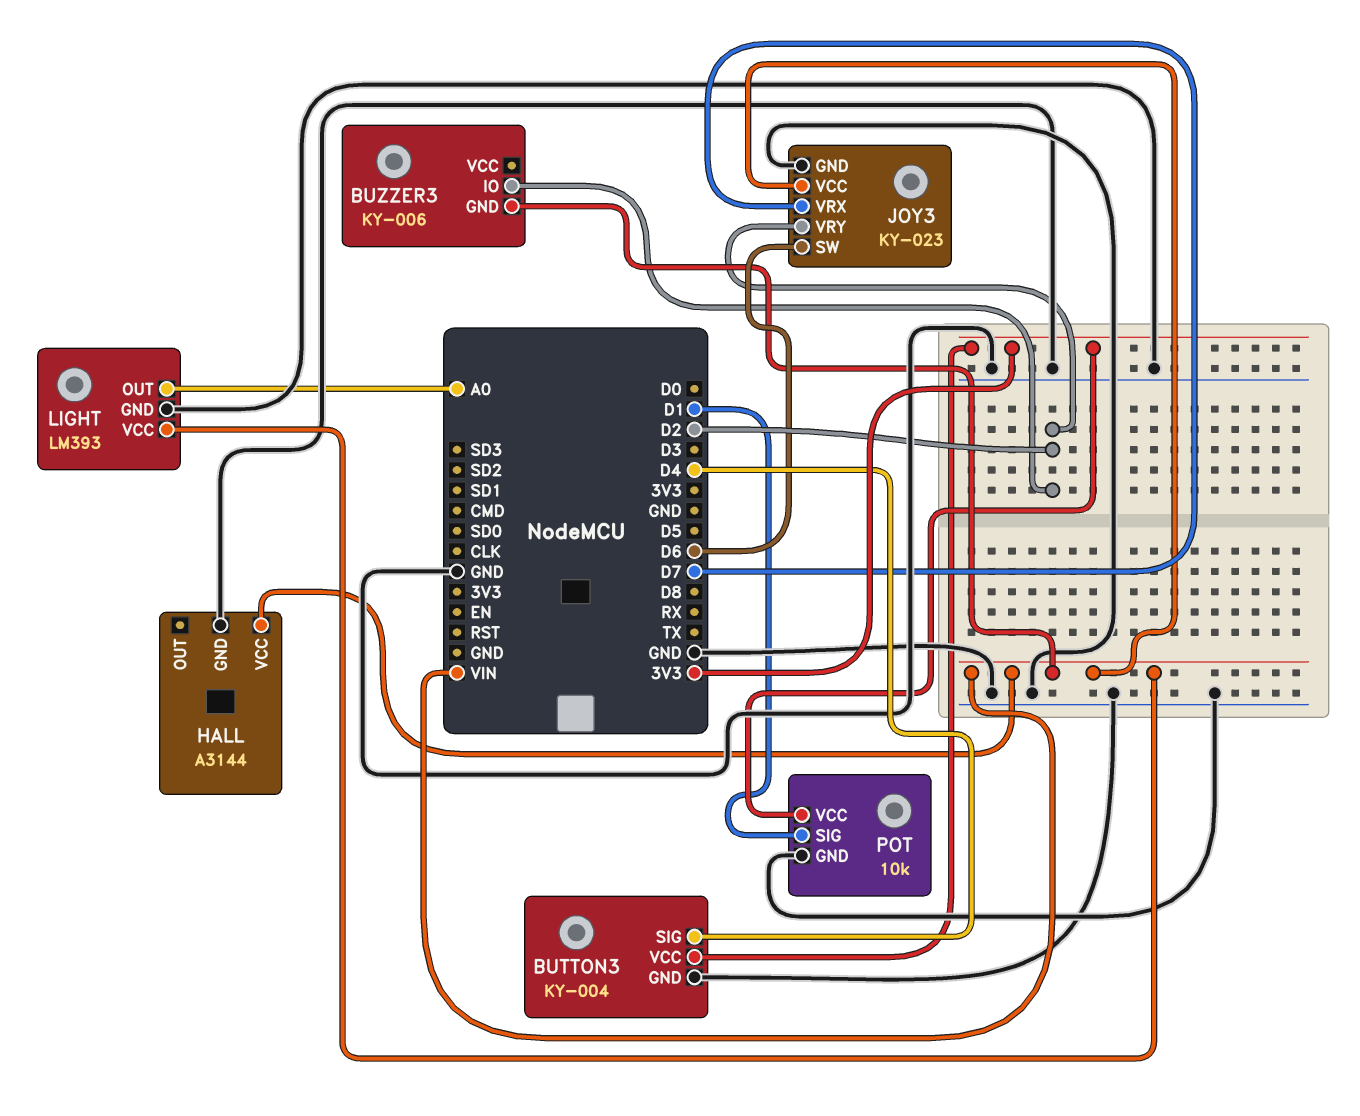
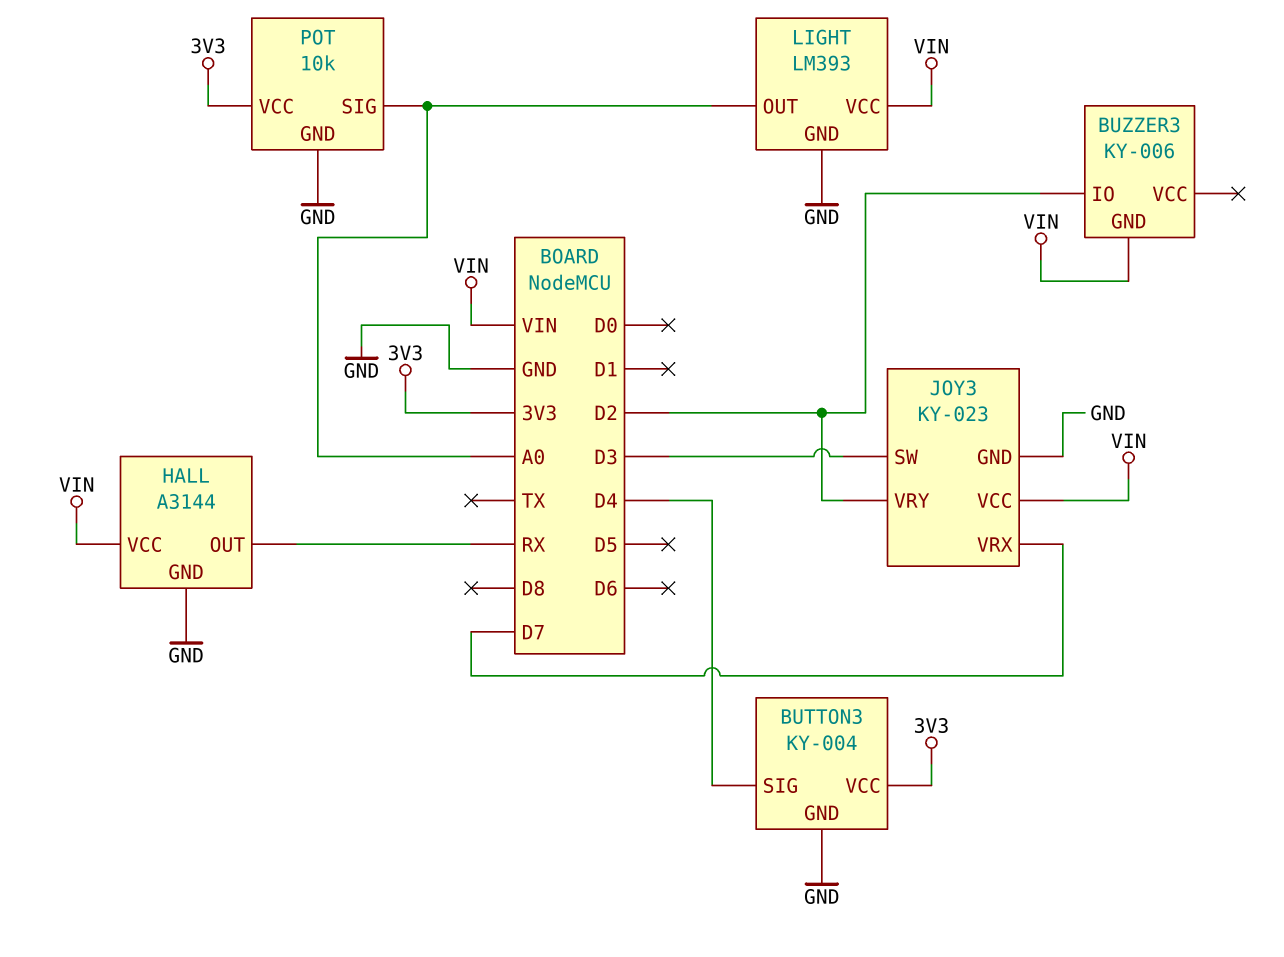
HALL pin OUT: none -> RX
JOY3 pin SW: D6 -> D3
POT pin SIG: D1 -> A0

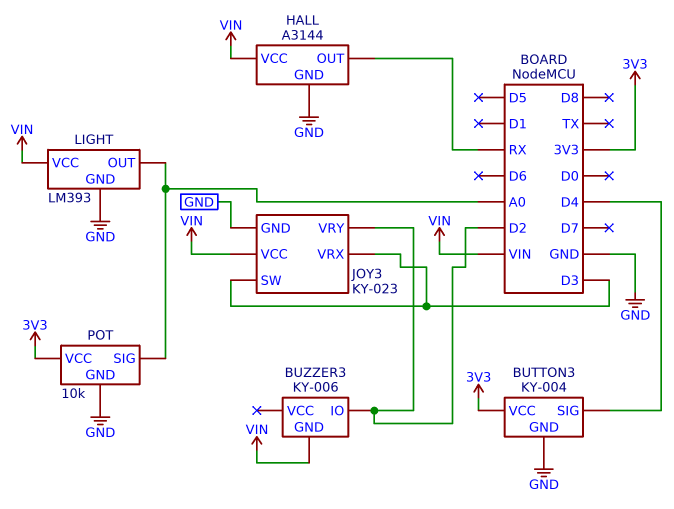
JOY3 pin VRX: D7 -> D3

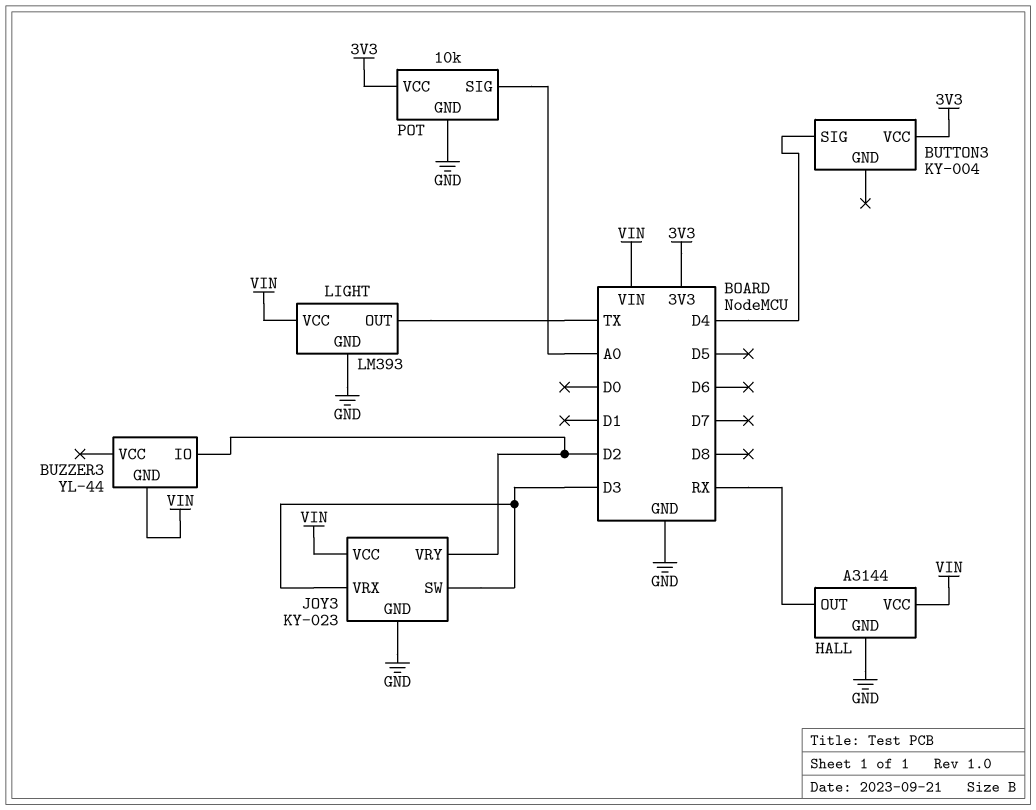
BUTTON3 pin GND: GND -> none
BUZZER3: KY-006 -> YL-44
LIGHT pin OUT: A0 -> TX

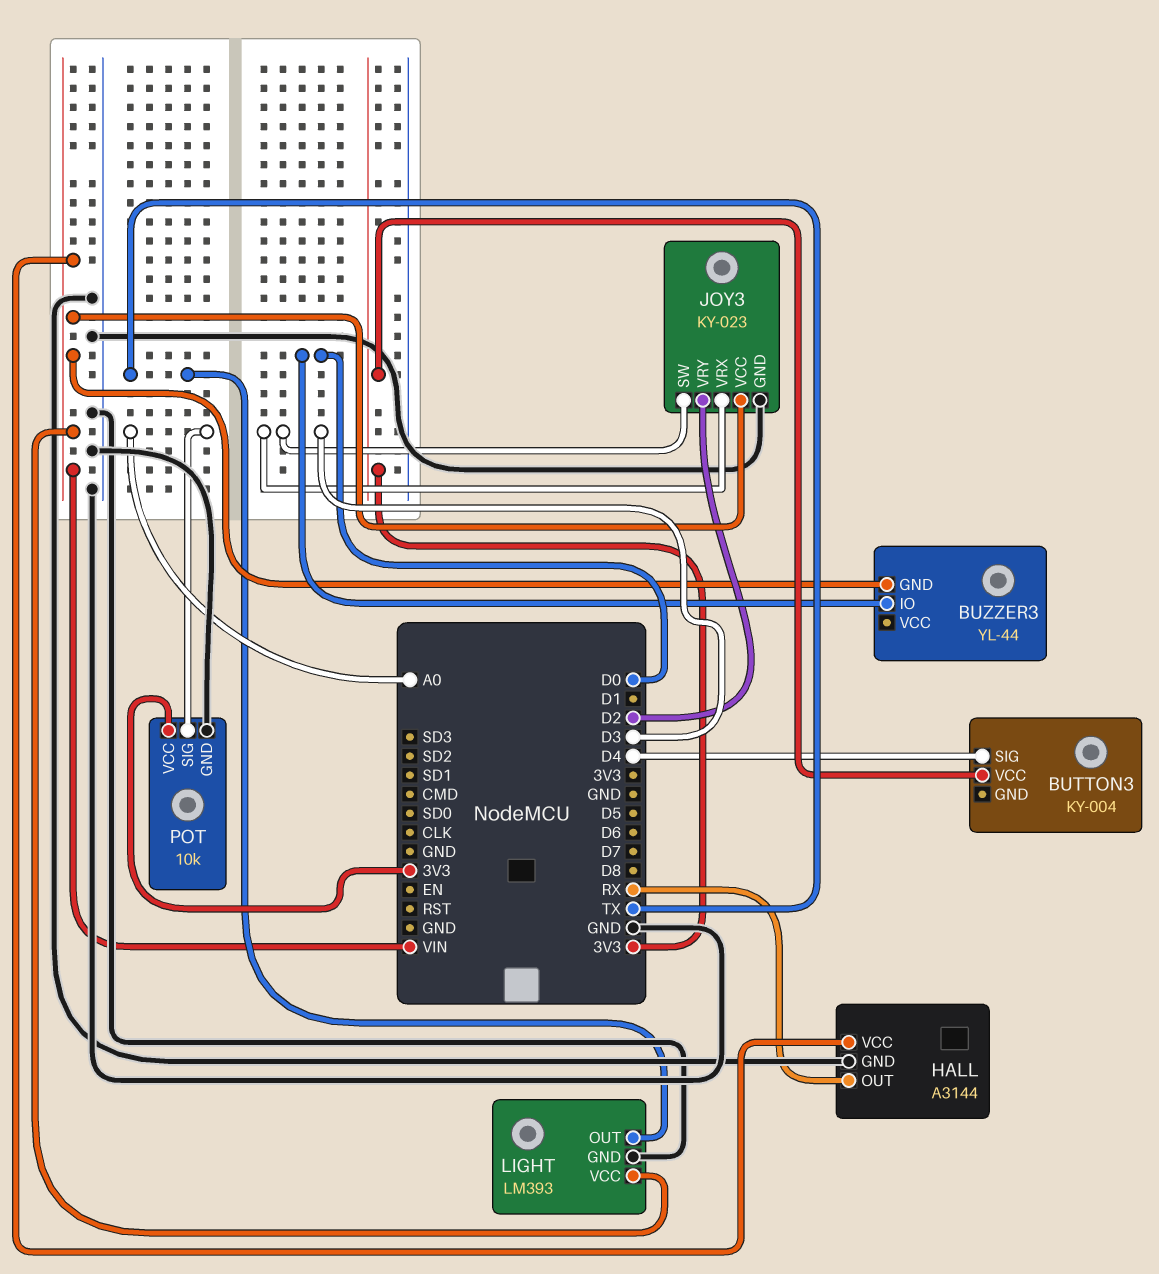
BUZZER3 pin IO: D2 -> D0

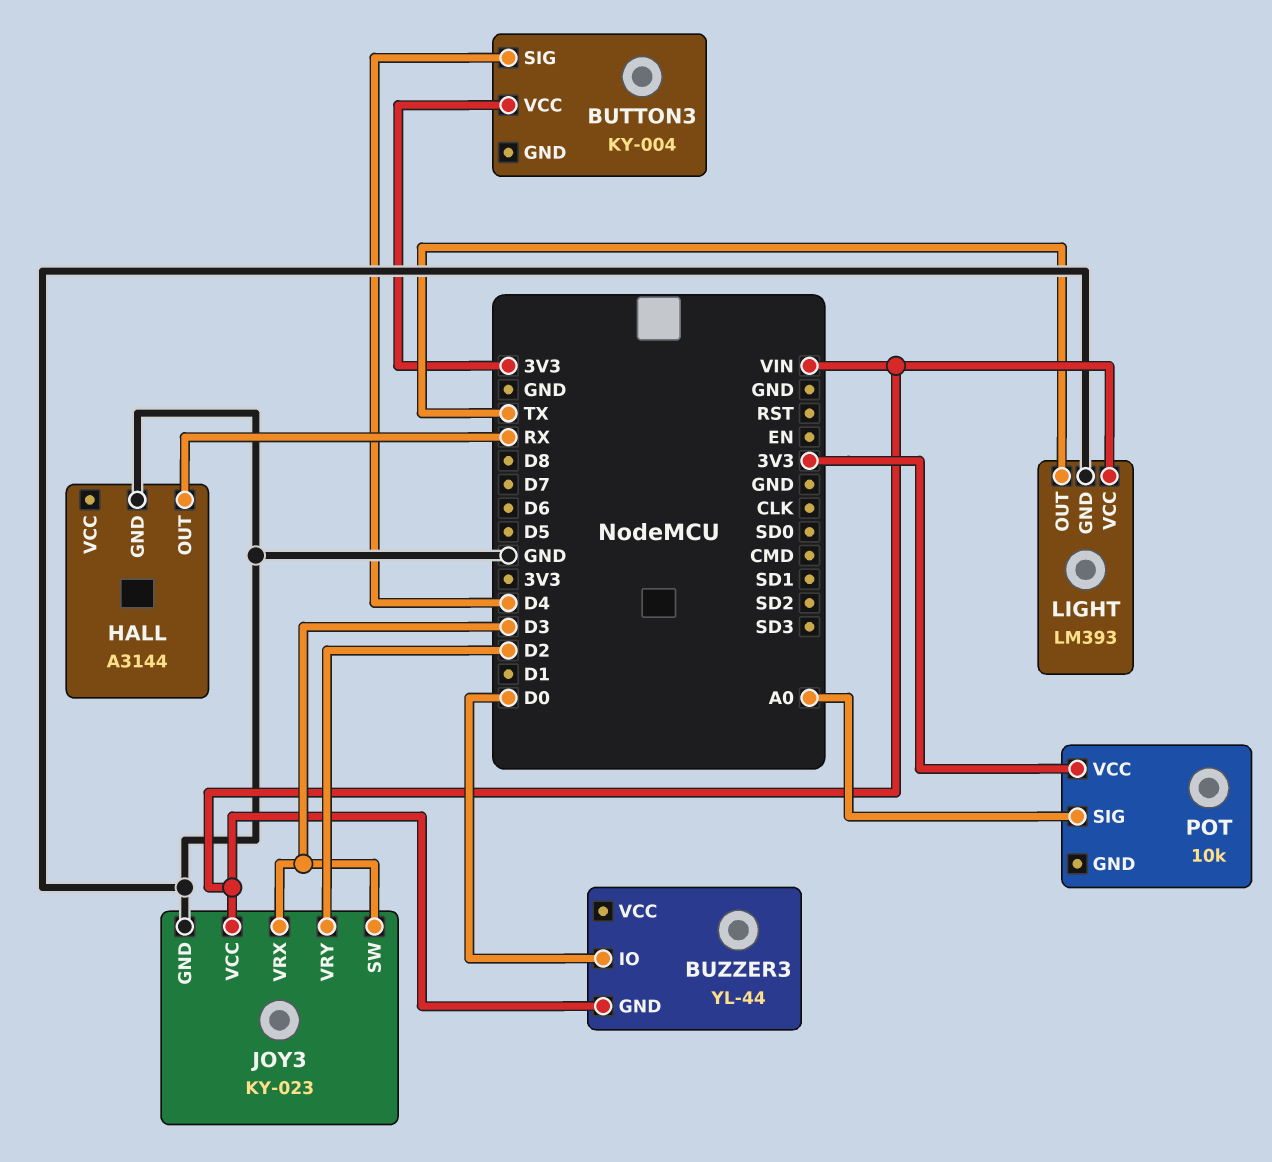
HALL pin VCC: VIN -> none
POT pin GND: GND -> none

